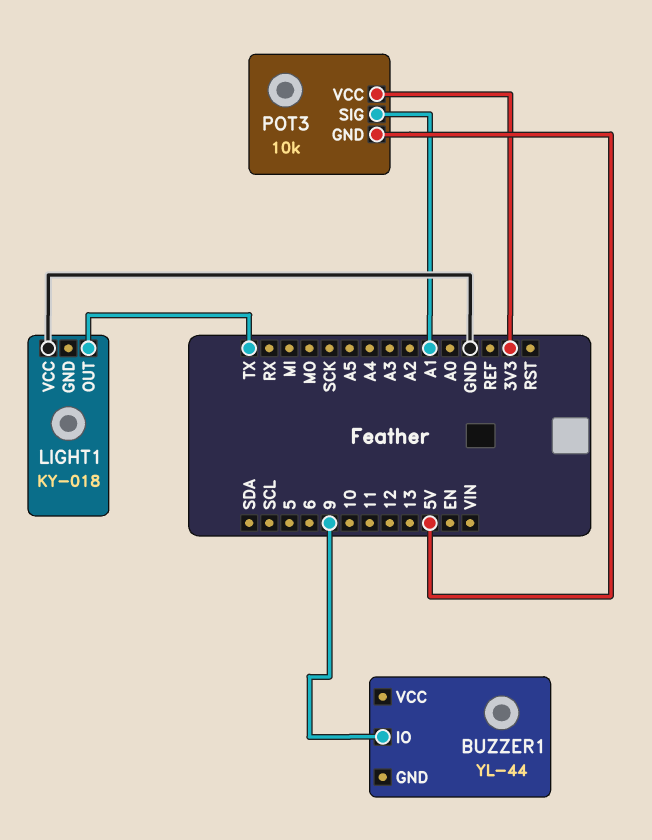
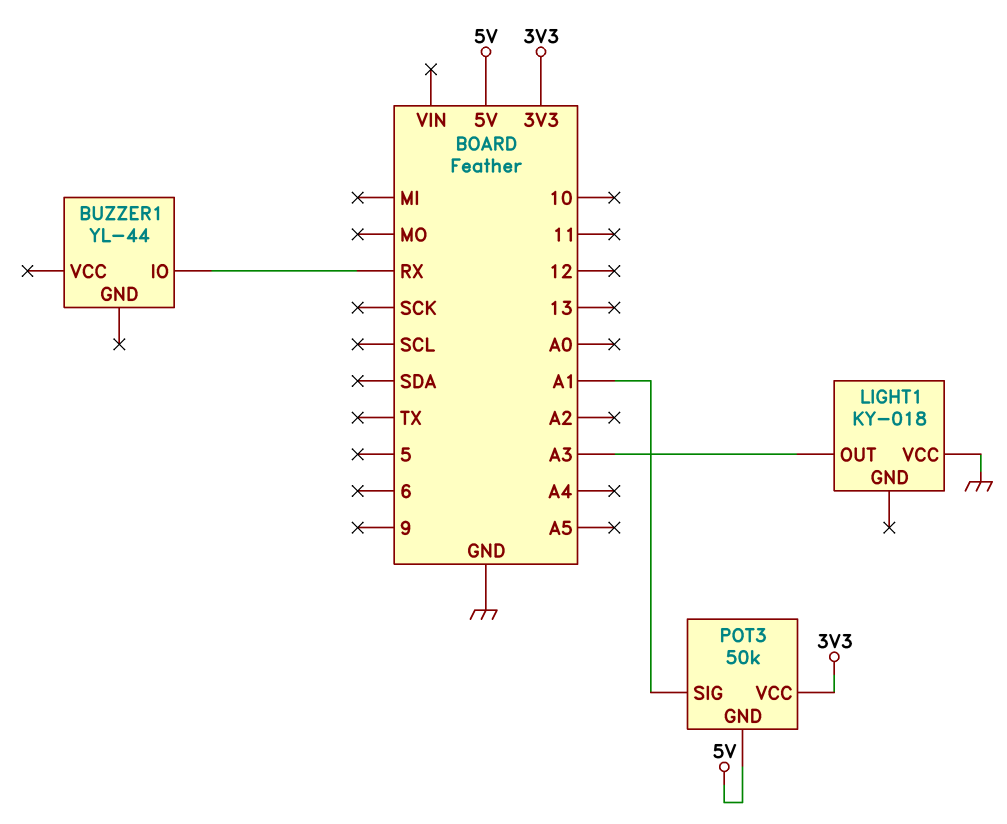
BUZZER1 pin IO: 9 -> RX
LIGHT1 pin OUT: TX -> A3
POT3: 10k -> 50k

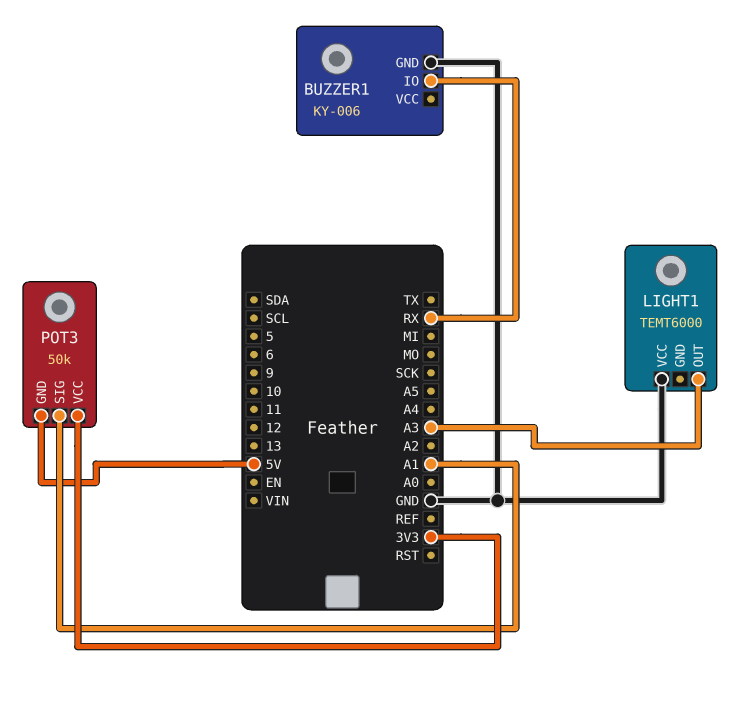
BUZZER1: YL-44 -> KY-006
BUZZER1 pin GND: none -> GND
LIGHT1: KY-018 -> TEMT6000

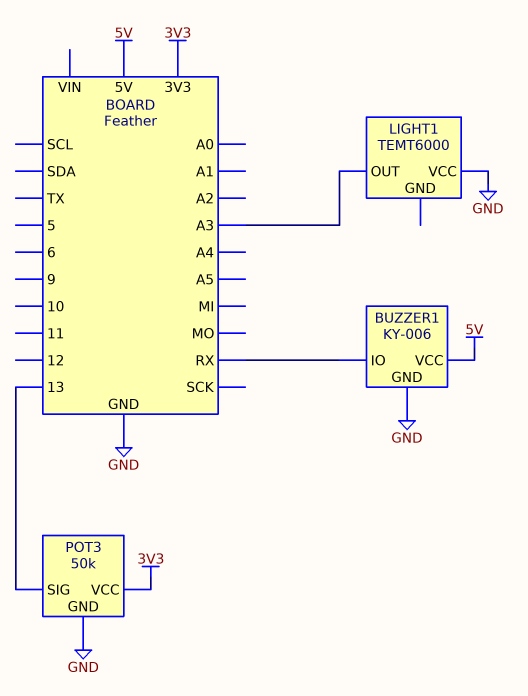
BUZZER1 pin VCC: none -> 5V
POT3 pin GND: 5V -> GND
POT3 pin SIG: A1 -> 13

